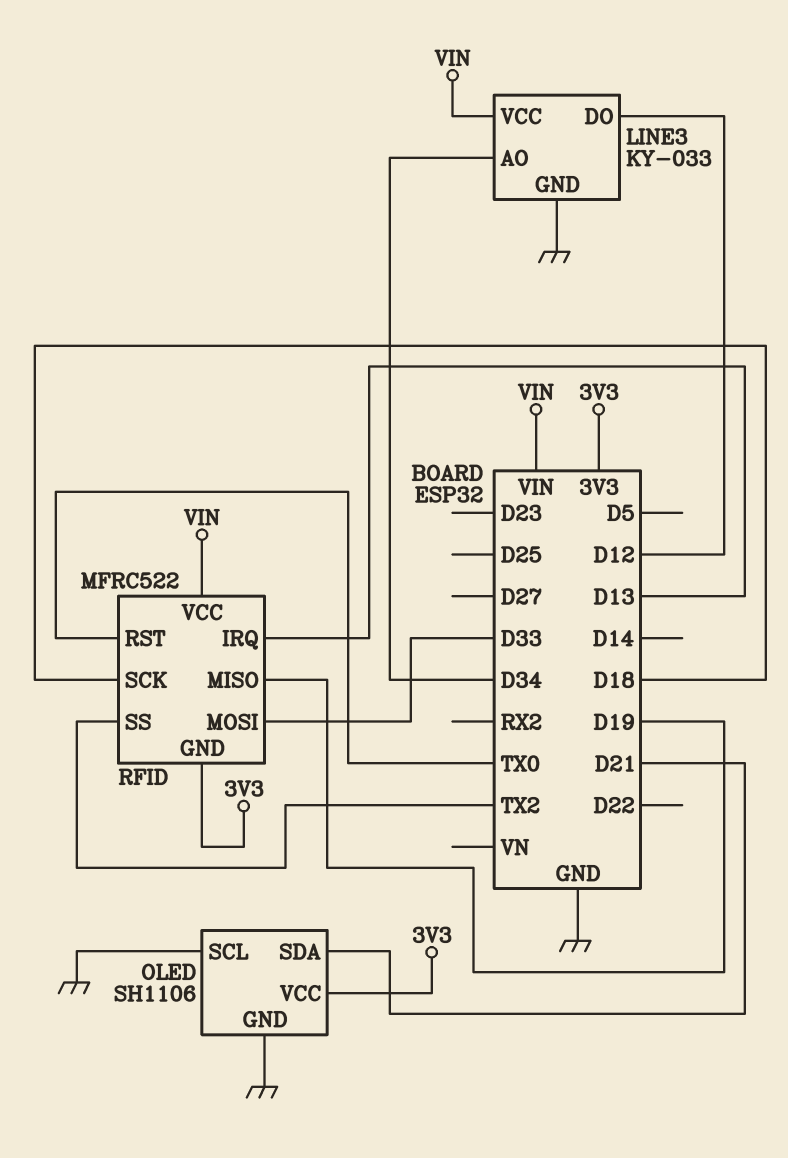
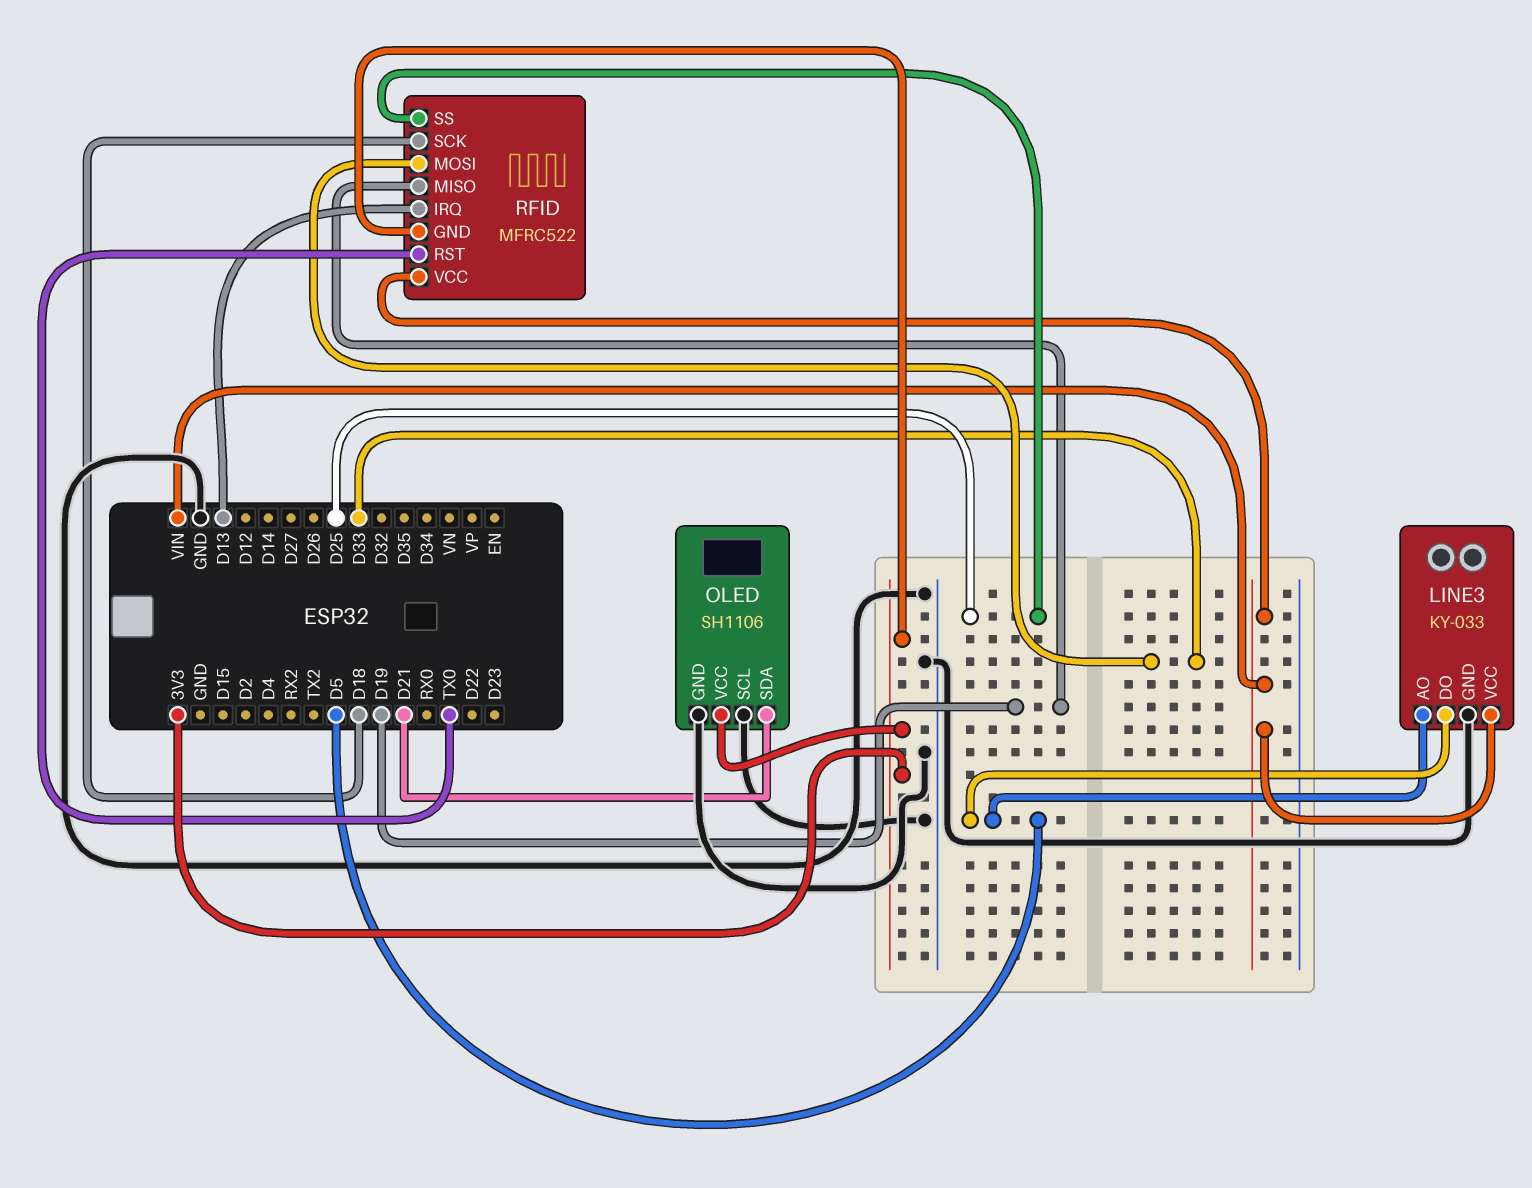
LINE3 pin AO: D34 -> D5
LINE3 pin DO: D12 -> D5
RFID pin SS: TX2 -> D25

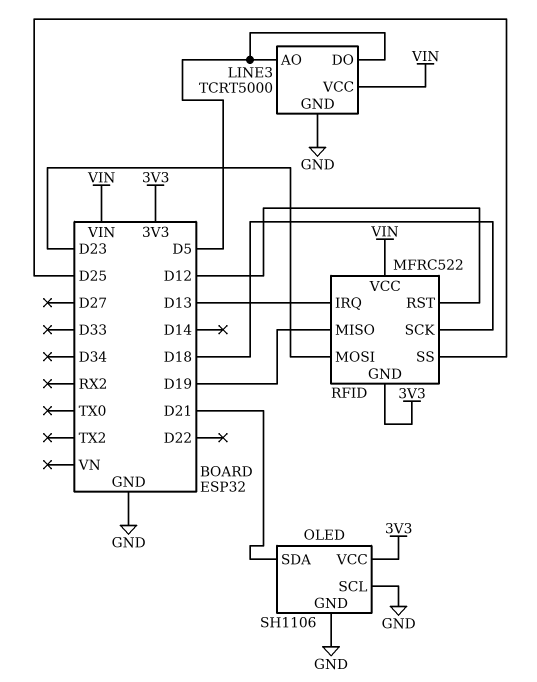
LINE3: KY-033 -> TCRT5000
RFID pin MOSI: D33 -> D23
RFID pin RST: TX0 -> D12

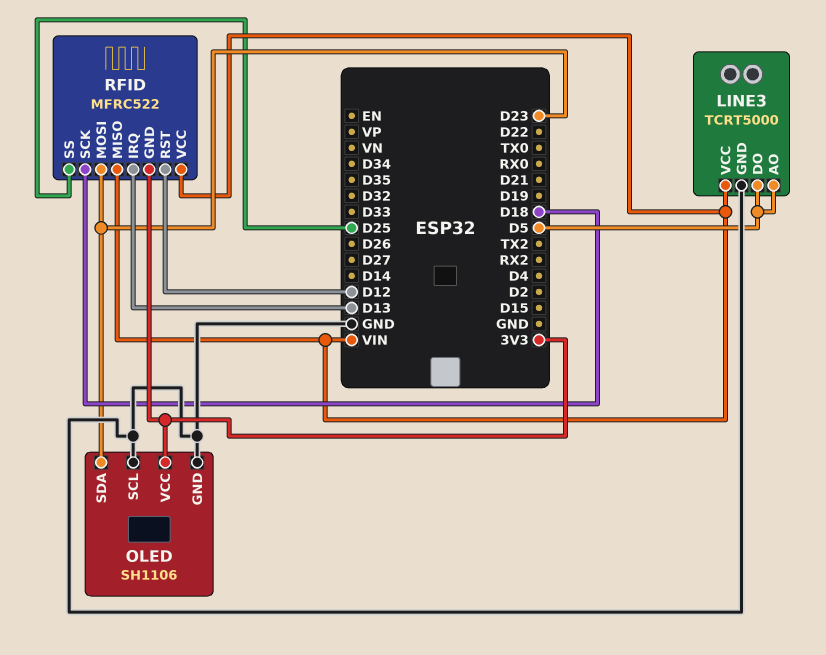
OLED pin SDA: D21 -> D23
RFID pin MISO: D19 -> VIN

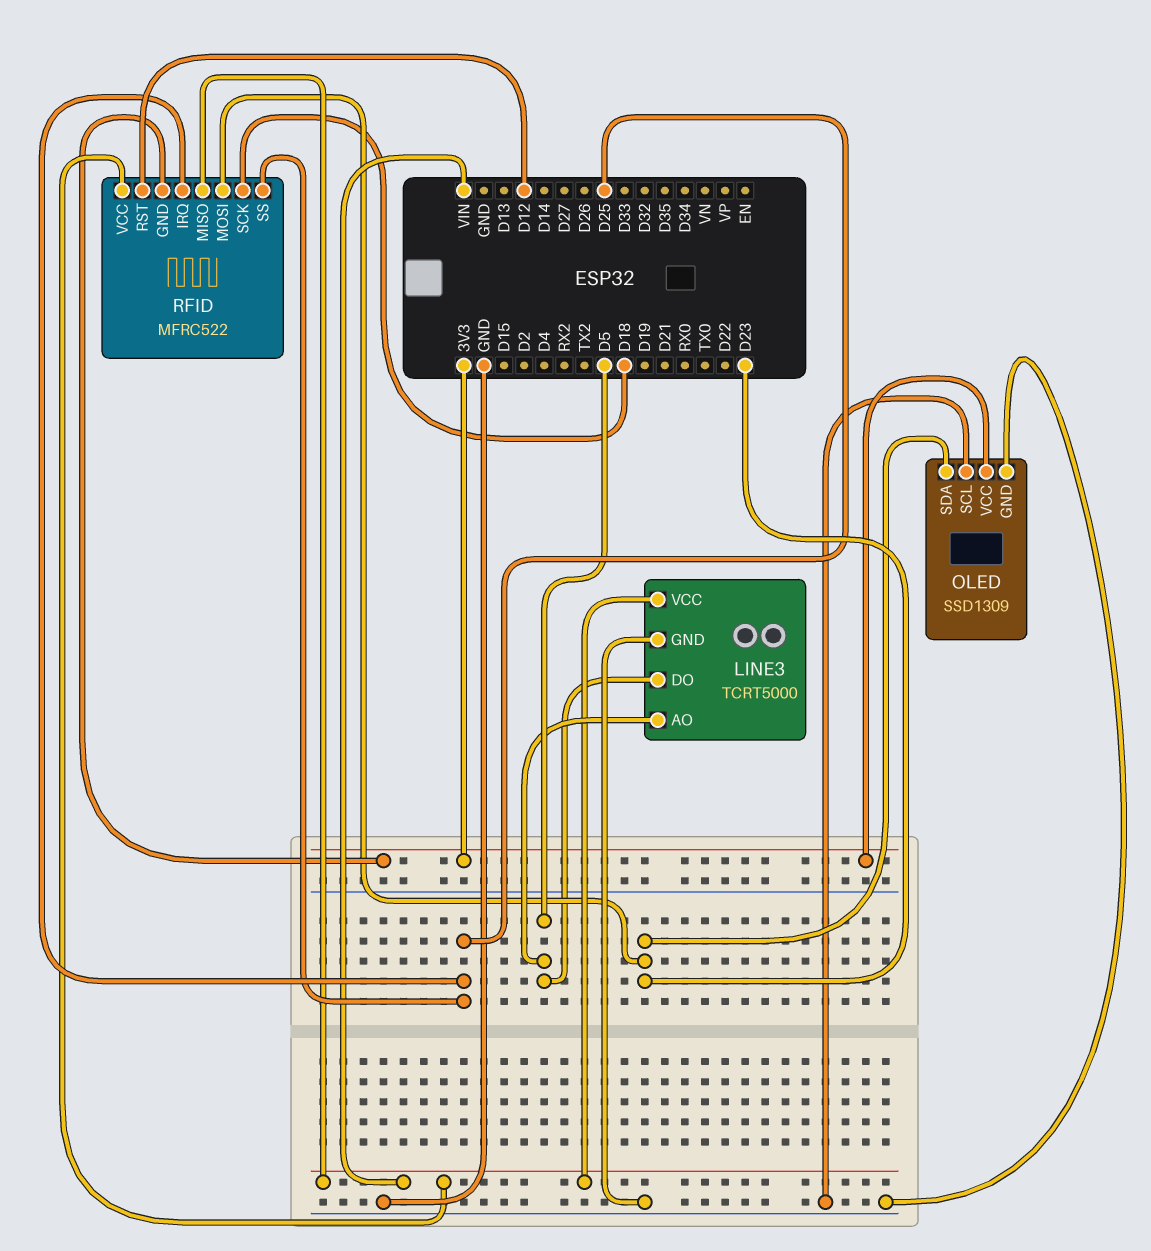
OLED: SH1106 -> SSD1309
RFID pin IRQ: D13 -> D25

